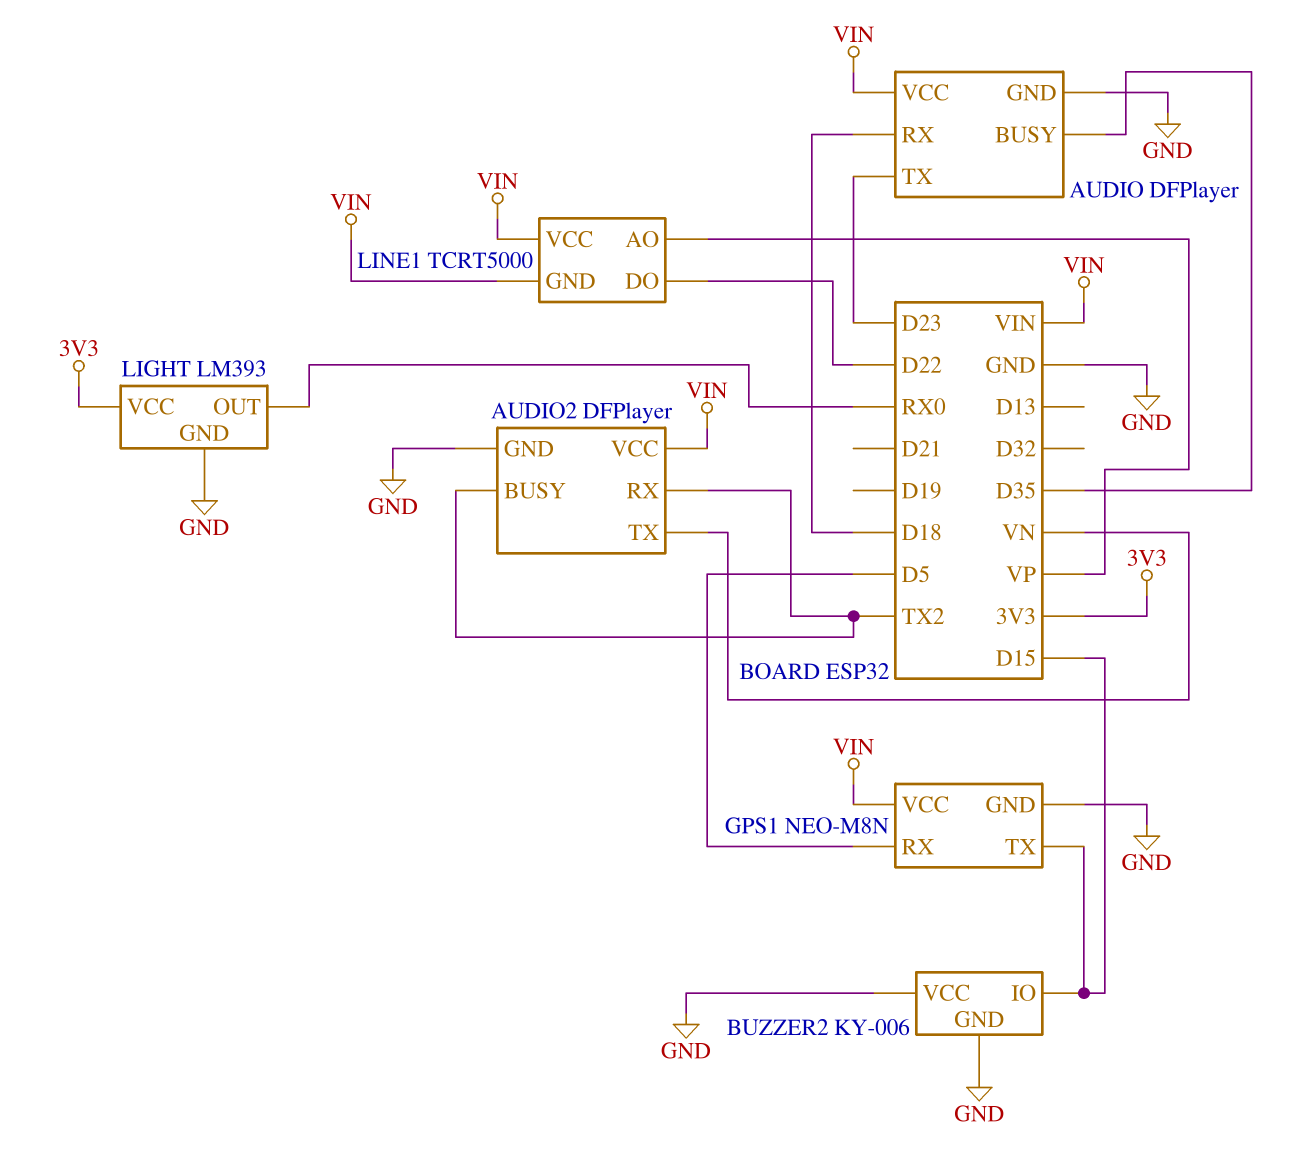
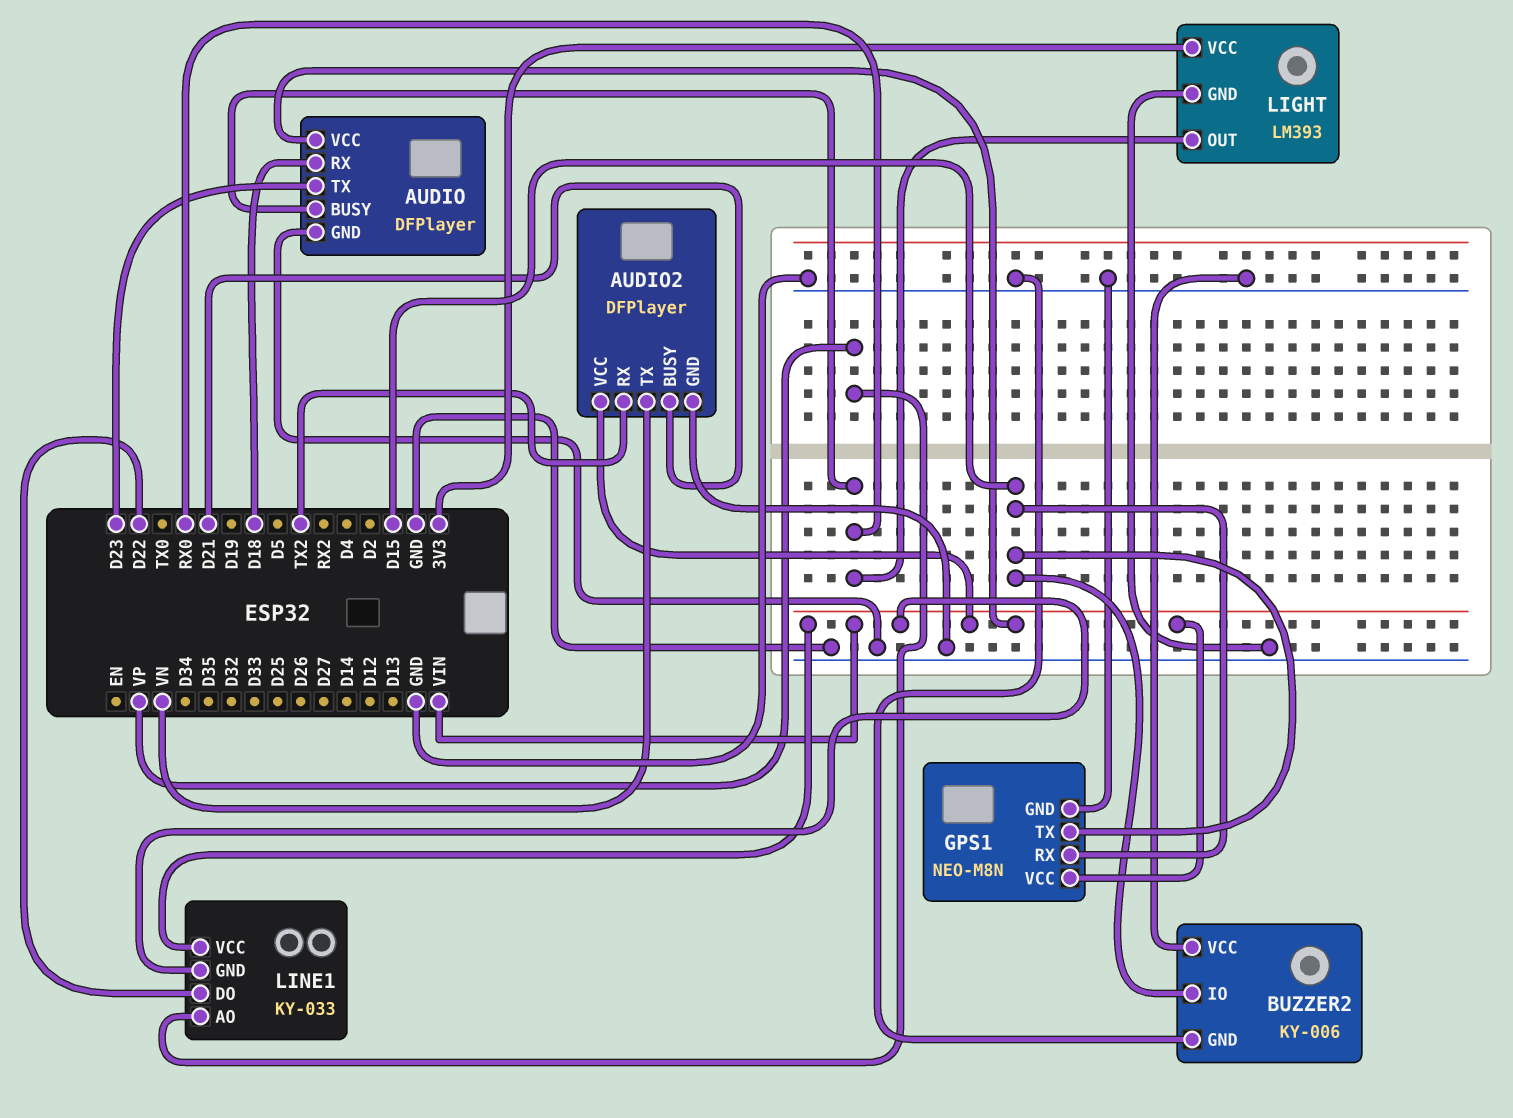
AUDIO pin BUSY: D35 -> RX0
AUDIO2 pin BUSY: TX2 -> D21
GPS1 pin RX: D5 -> D15
LINE1: TCRT5000 -> KY-033

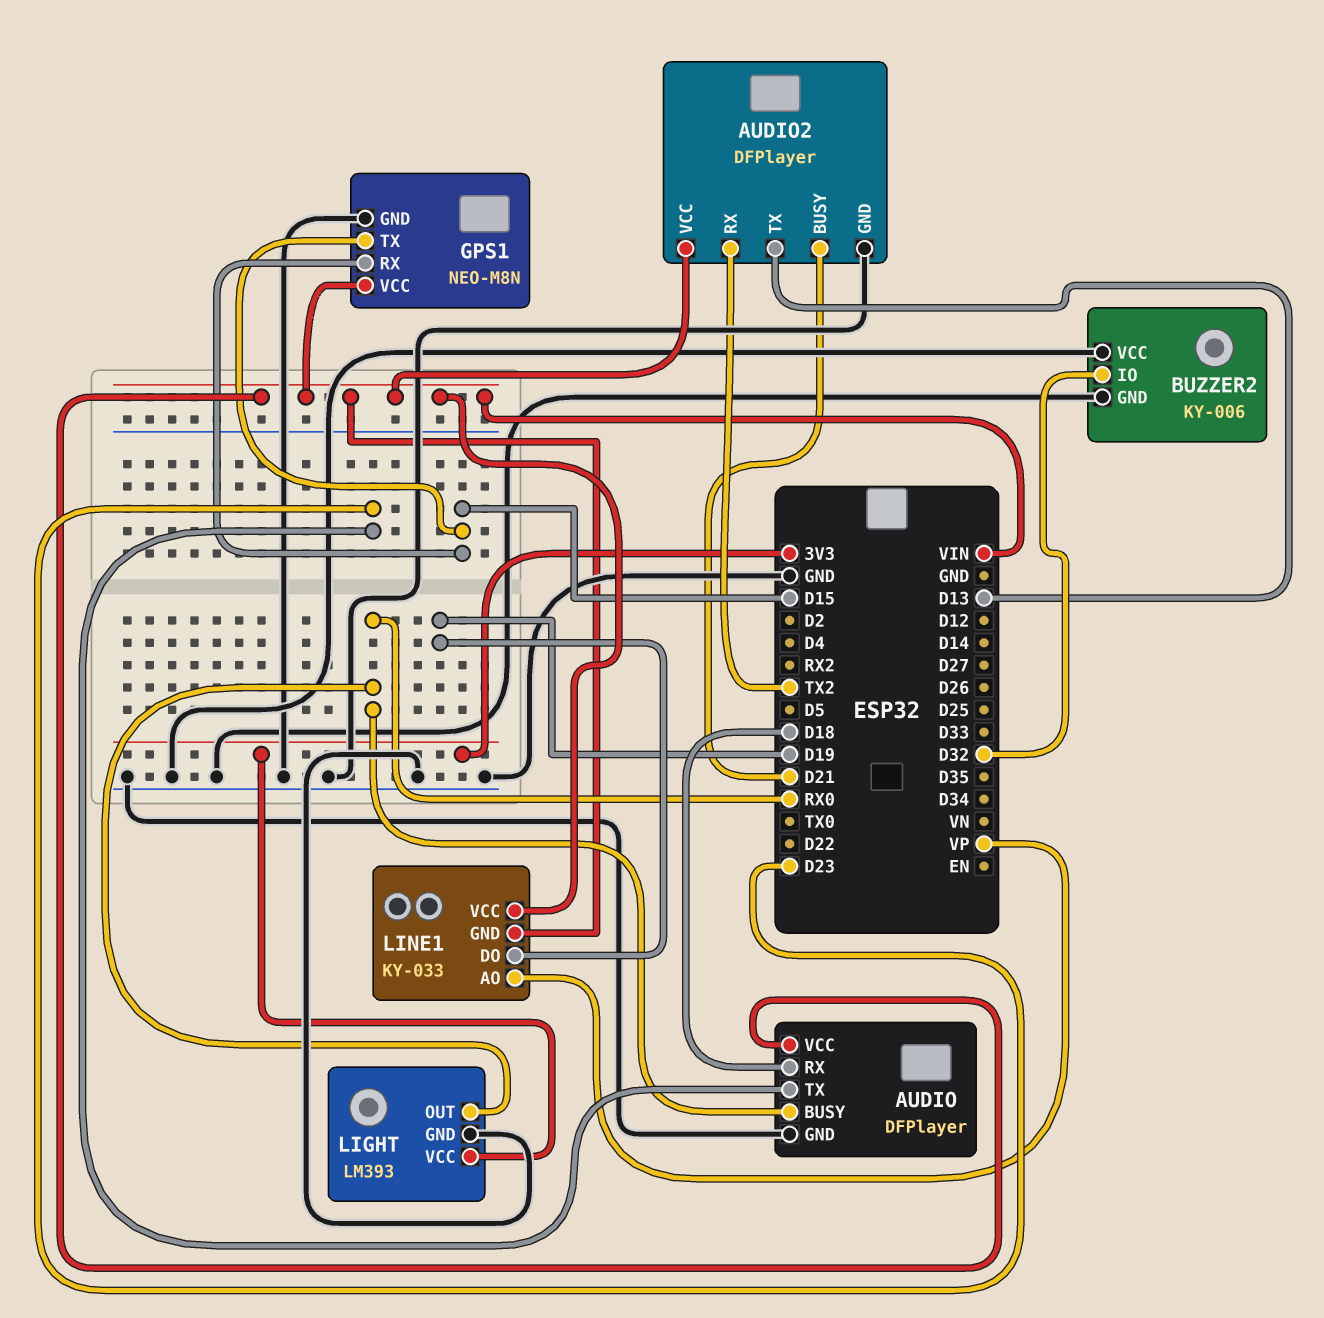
AUDIO2 pin TX: VN -> D13
BUZZER2 pin IO: D15 -> D32
LINE1 pin DO: D22 -> D19

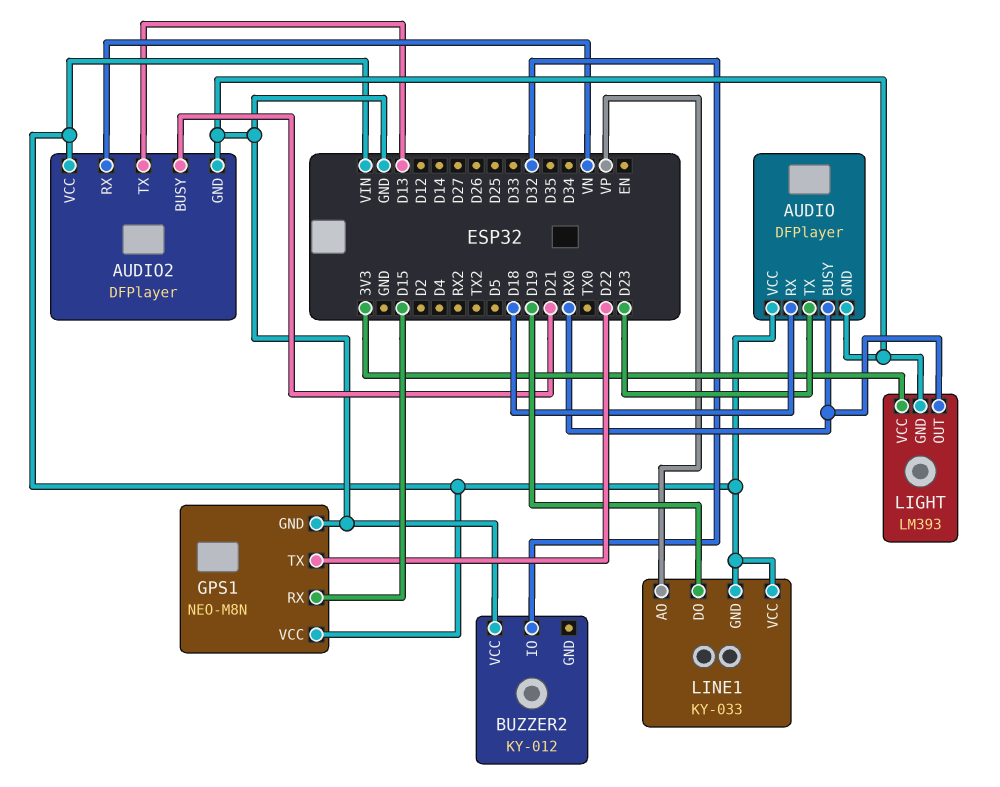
AUDIO2 pin RX: TX2 -> VN
BUZZER2: KY-006 -> KY-012
BUZZER2 pin GND: GND -> none
GPS1 pin TX: D15 -> D22

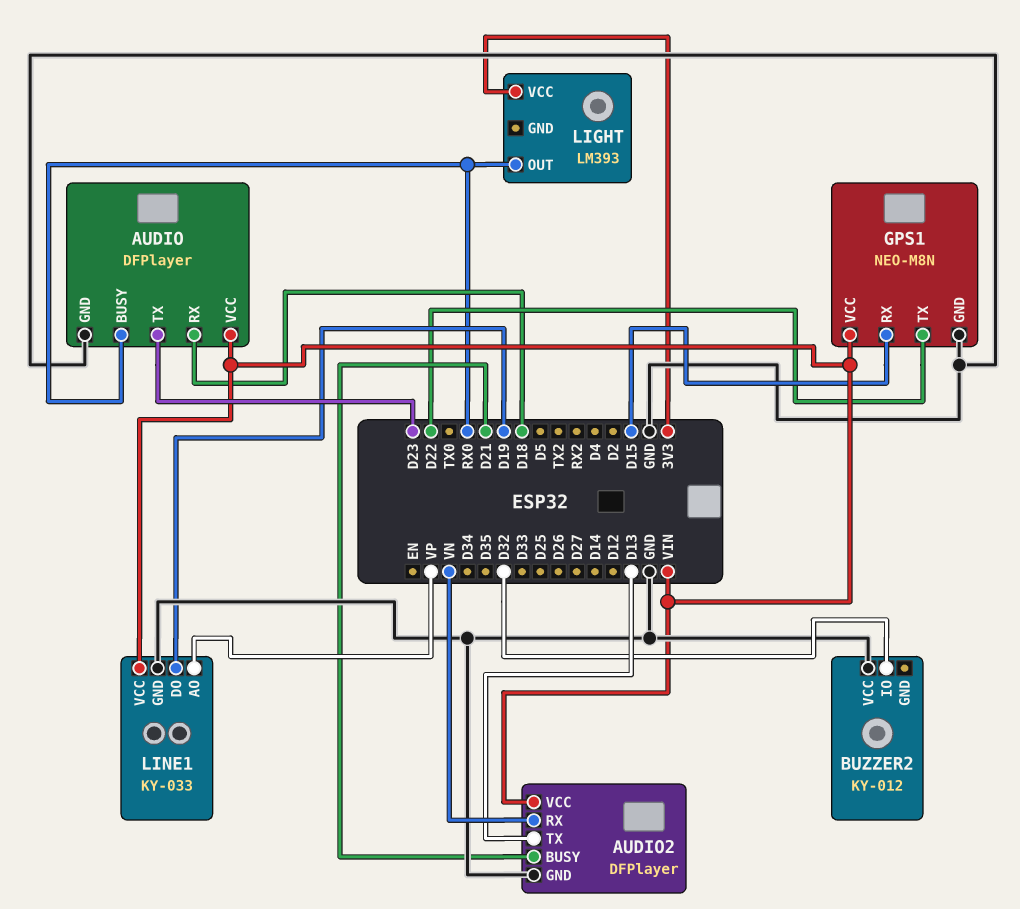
LIGHT pin GND: GND -> none
LINE1 pin GND: VIN -> GND

